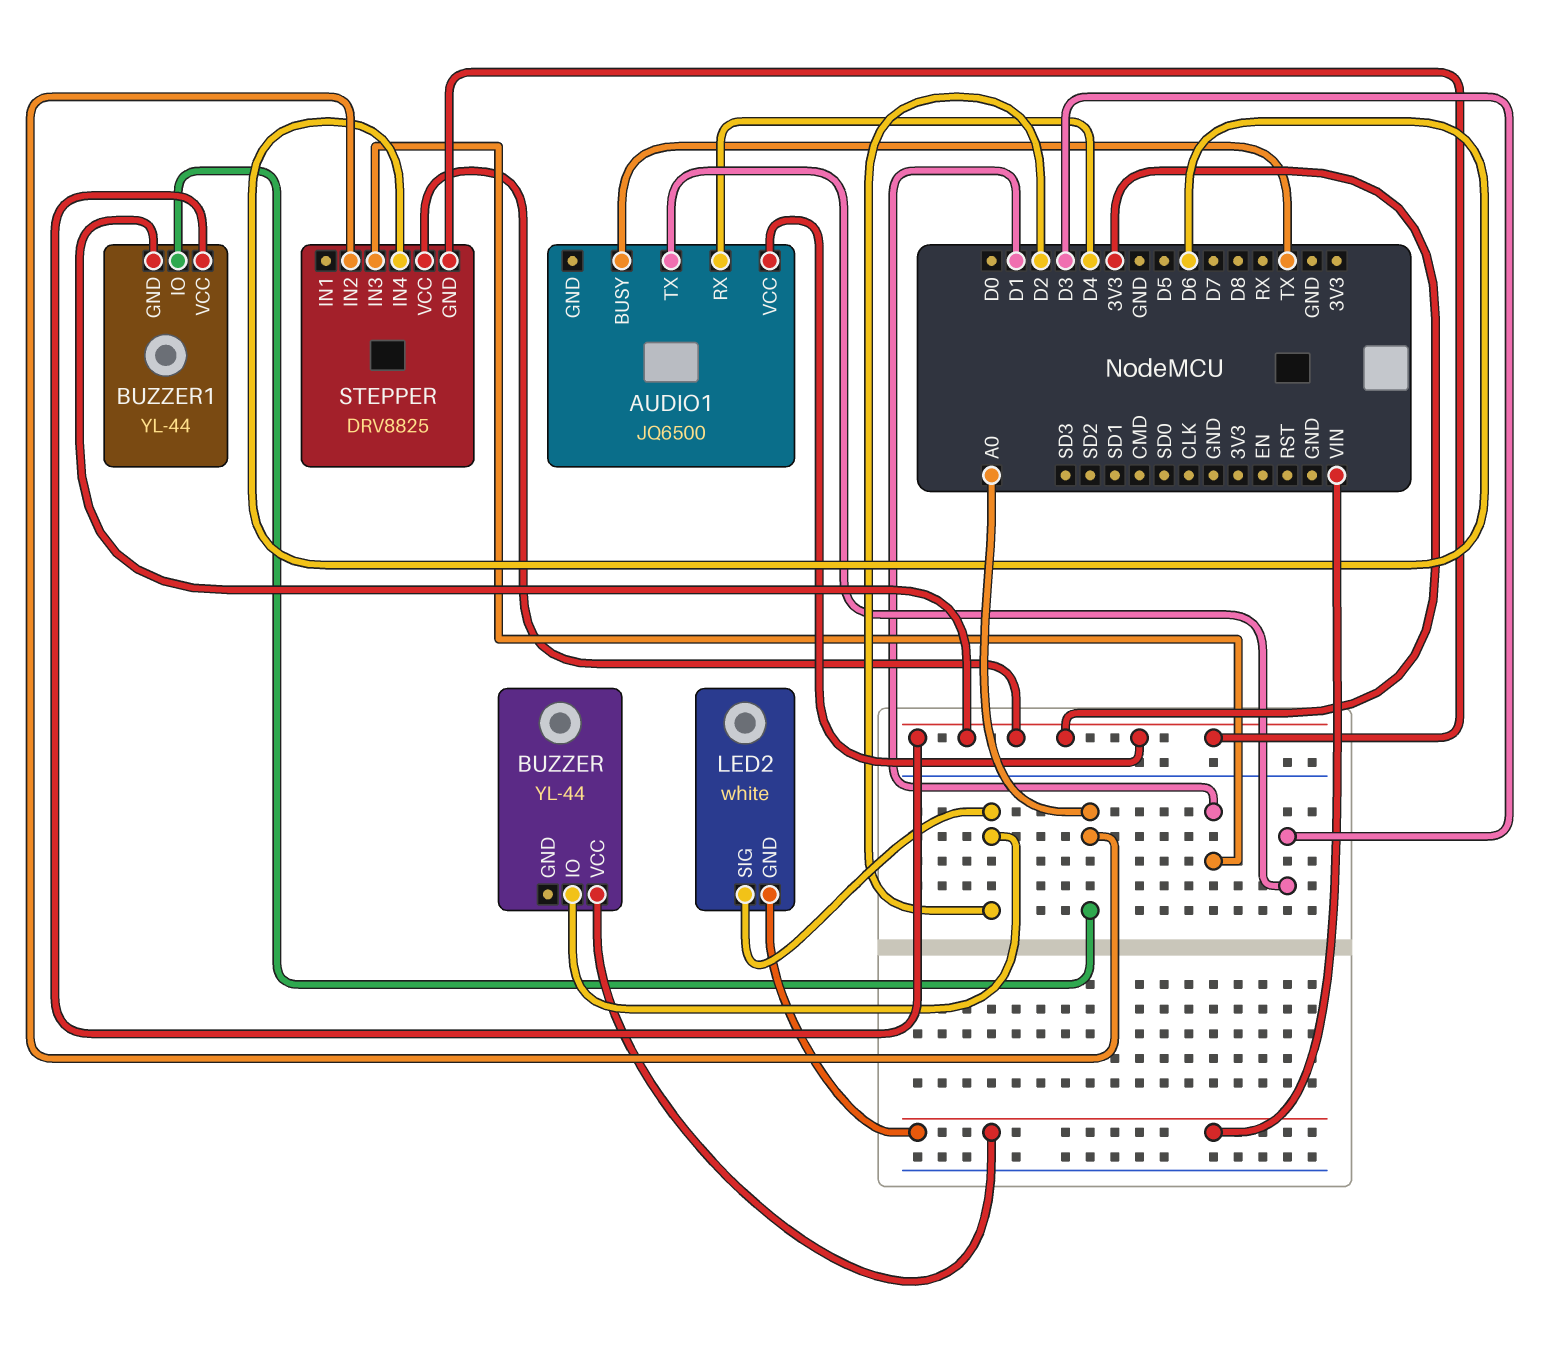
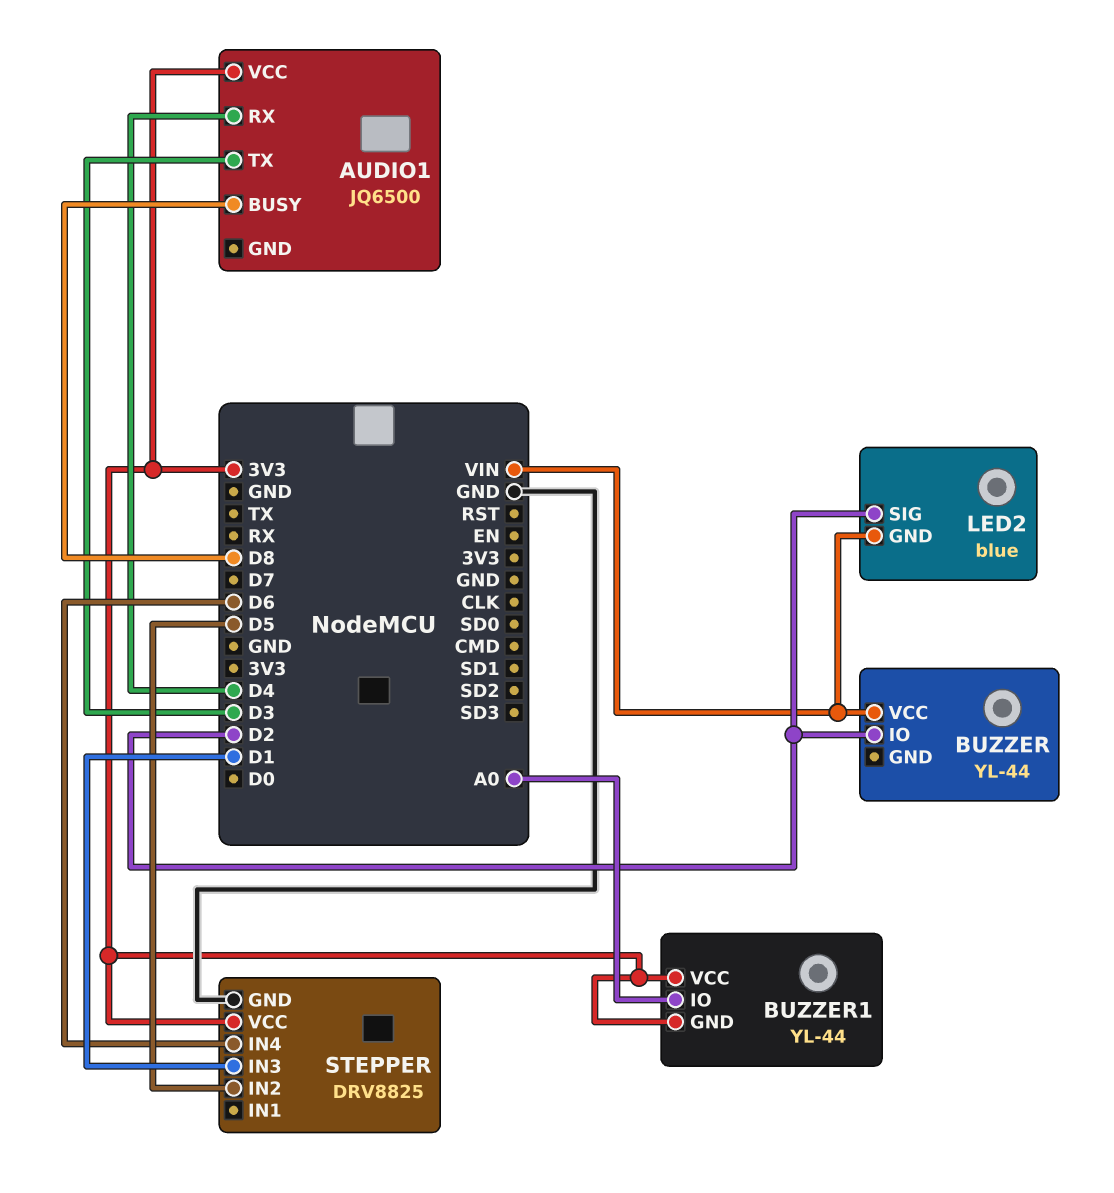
AUDIO1 pin BUSY: TX -> D8
LED2: white -> blue
STEPPER pin GND: 3V3 -> GND
STEPPER pin IN2: A0 -> D5

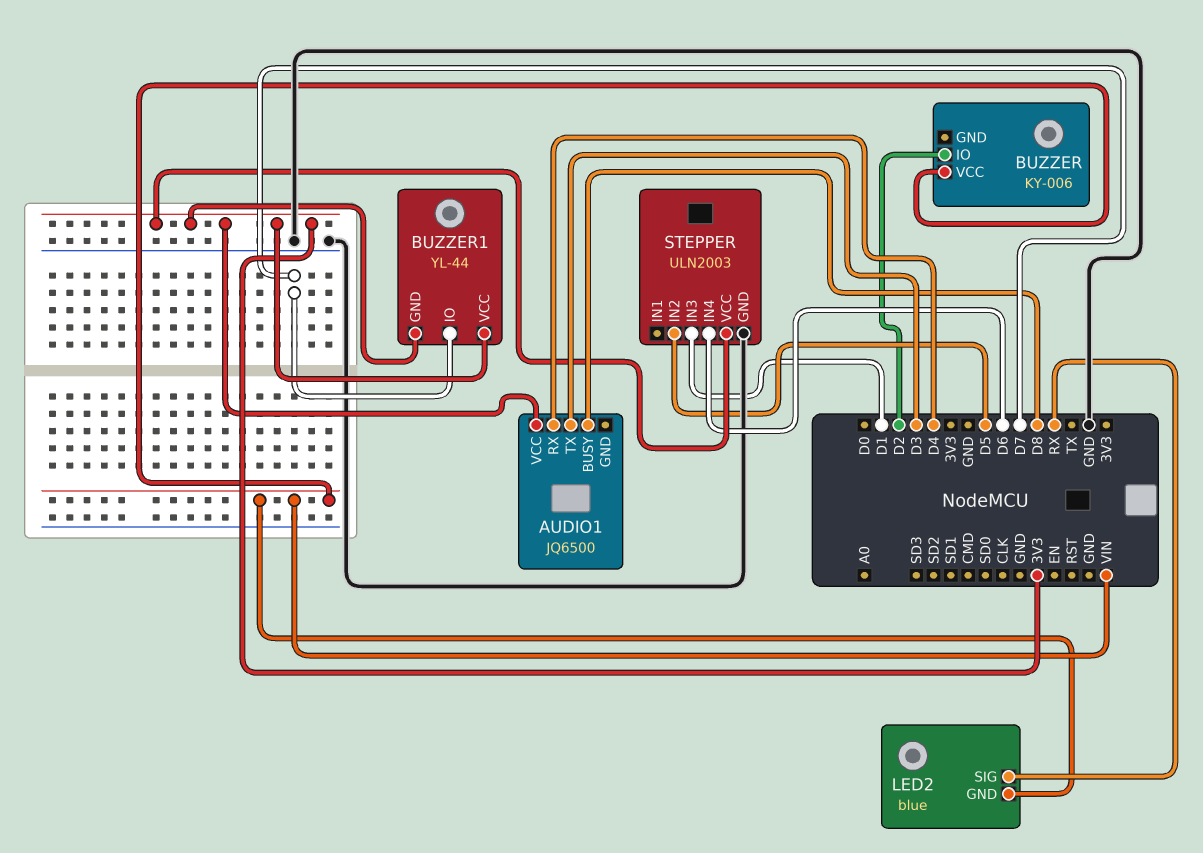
BUZZER: YL-44 -> KY-006
BUZZER1 pin IO: A0 -> D7
LED2 pin SIG: D2 -> RX
STEPPER: DRV8825 -> ULN2003

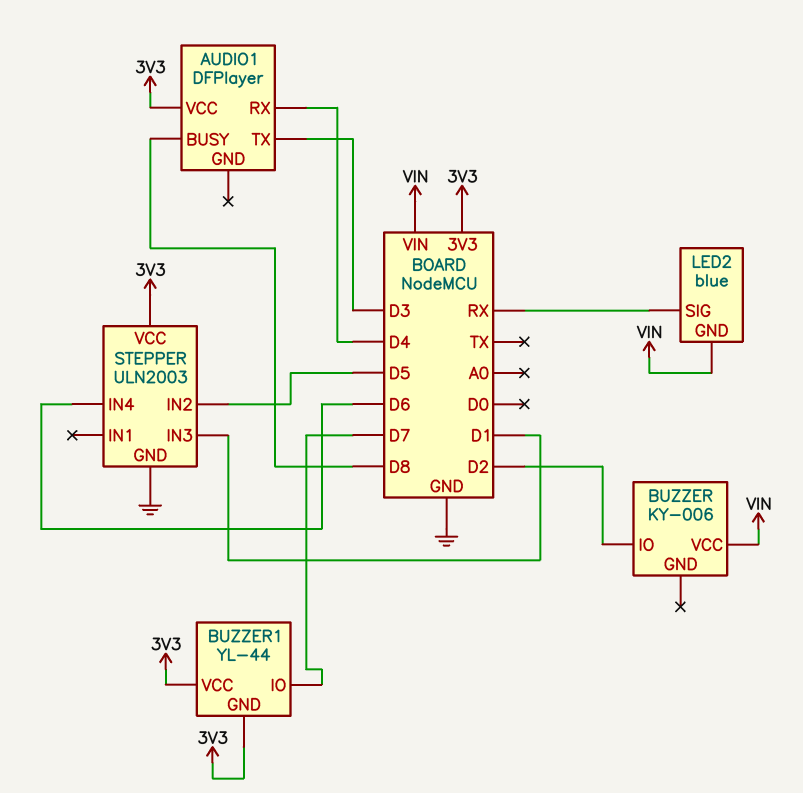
AUDIO1: JQ6500 -> DFPlayer

